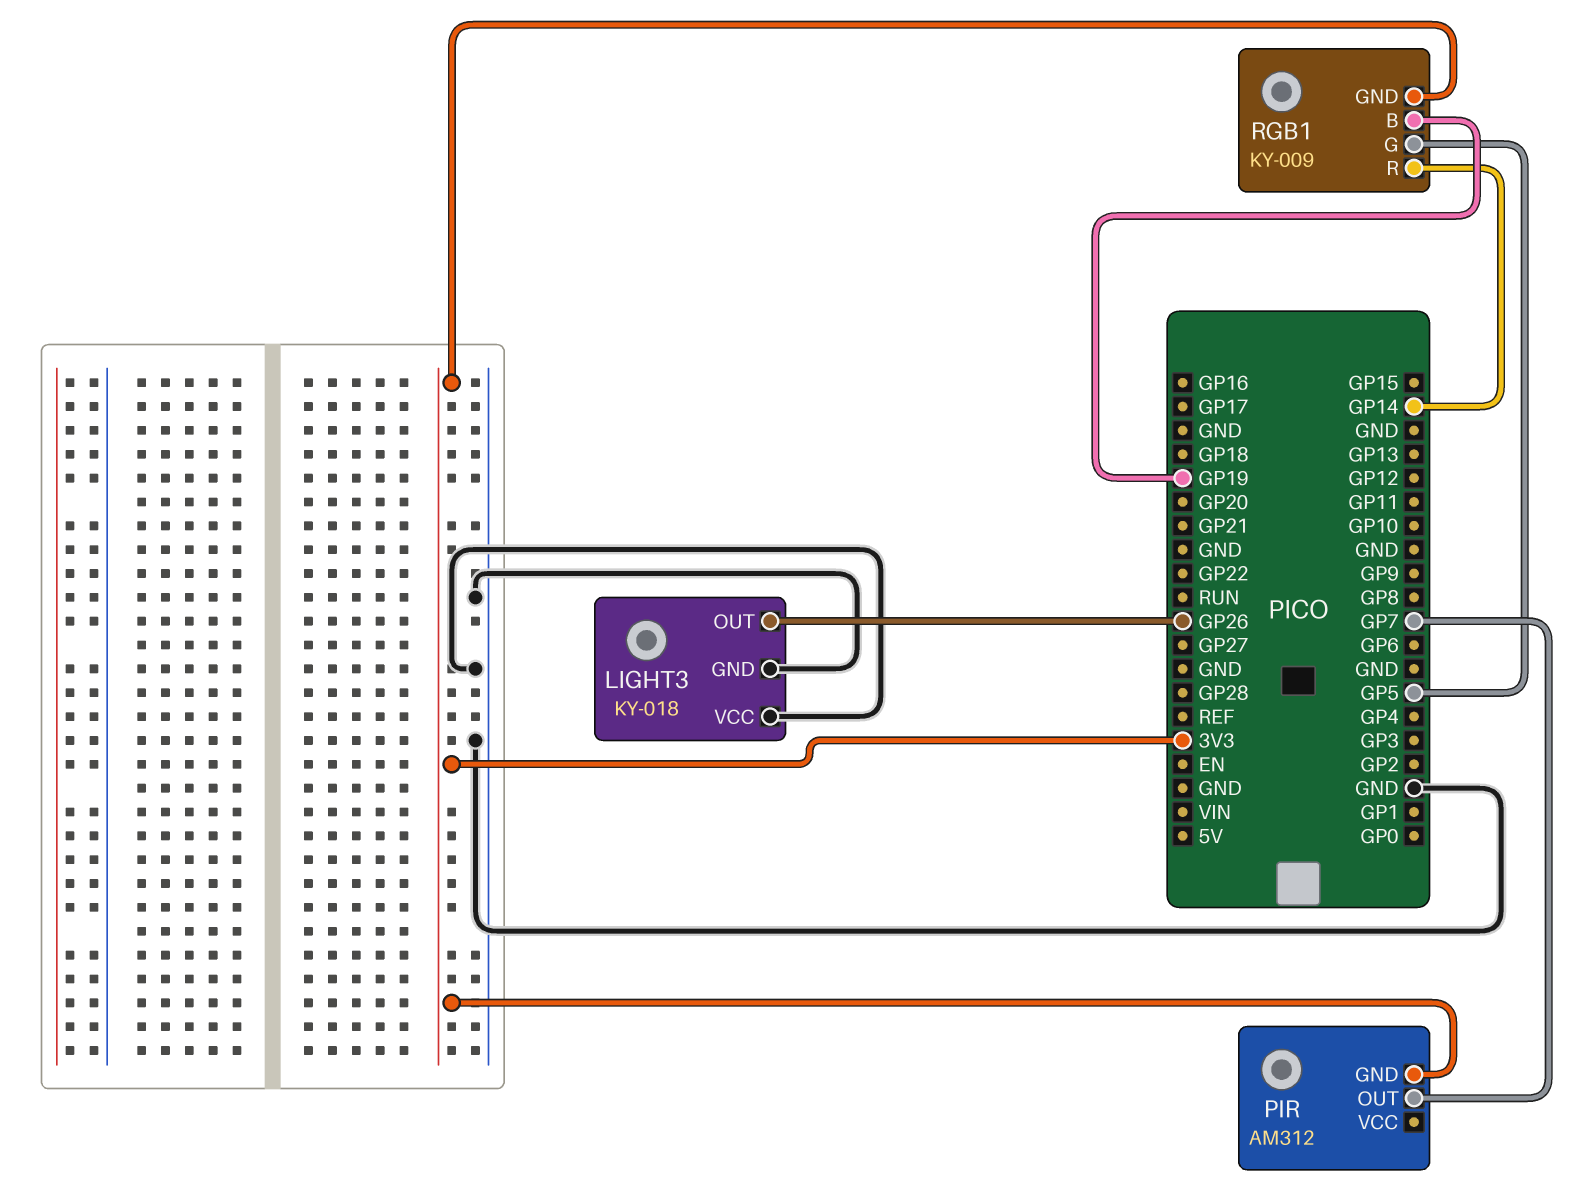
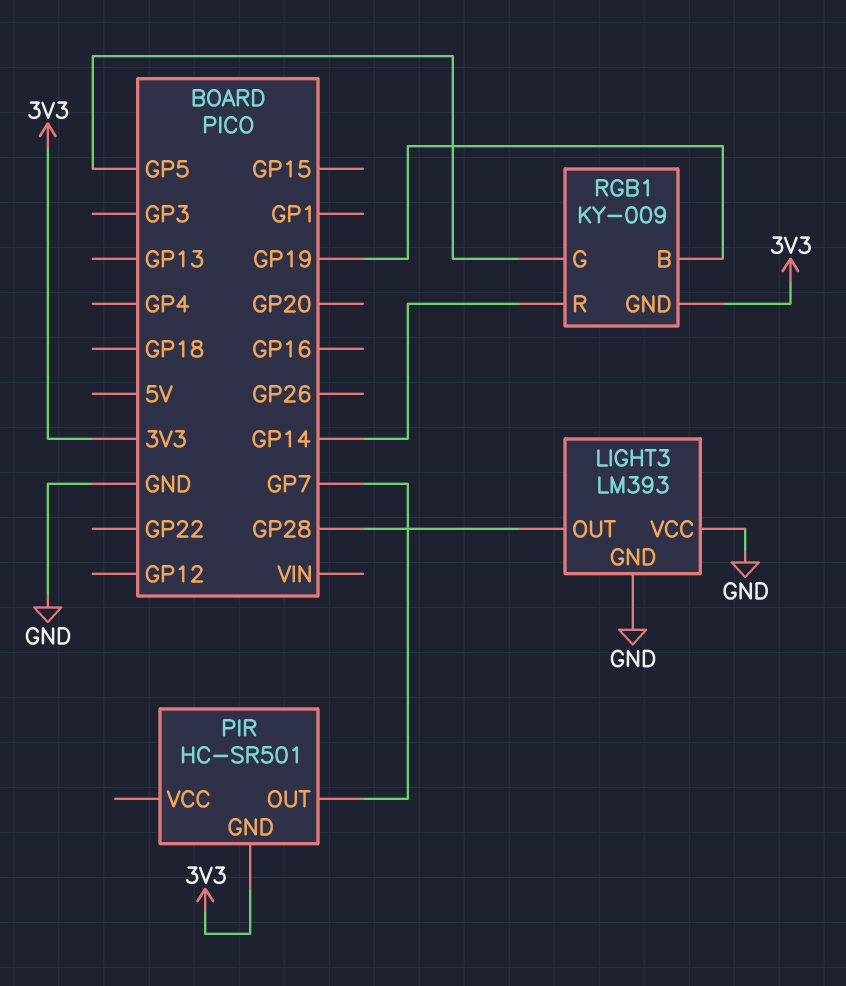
LIGHT3: KY-018 -> LM393
LIGHT3 pin OUT: GP26 -> GP28
PIR: AM312 -> HC-SR501

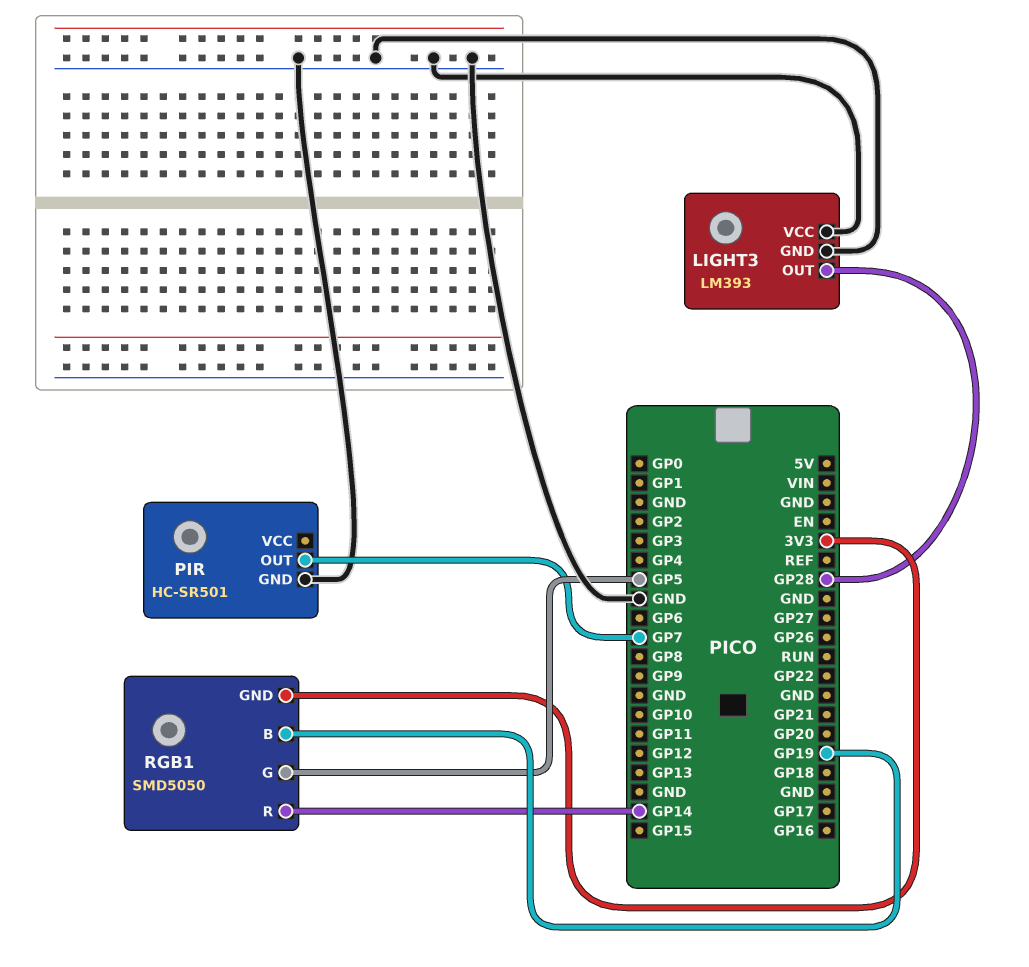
PIR pin GND: 3V3 -> GND
RGB1: KY-009 -> SMD5050

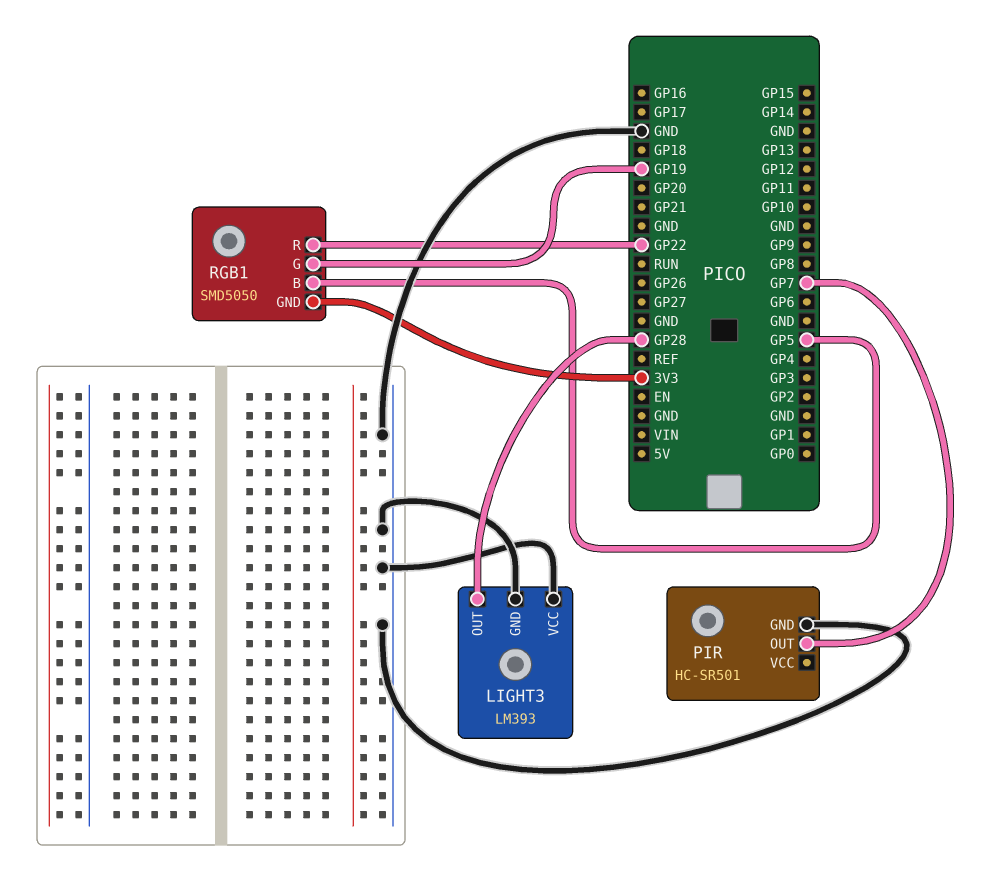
RGB1 pin B: GP19 -> GP5
RGB1 pin G: GP5 -> GP19
RGB1 pin R: GP14 -> GP22

